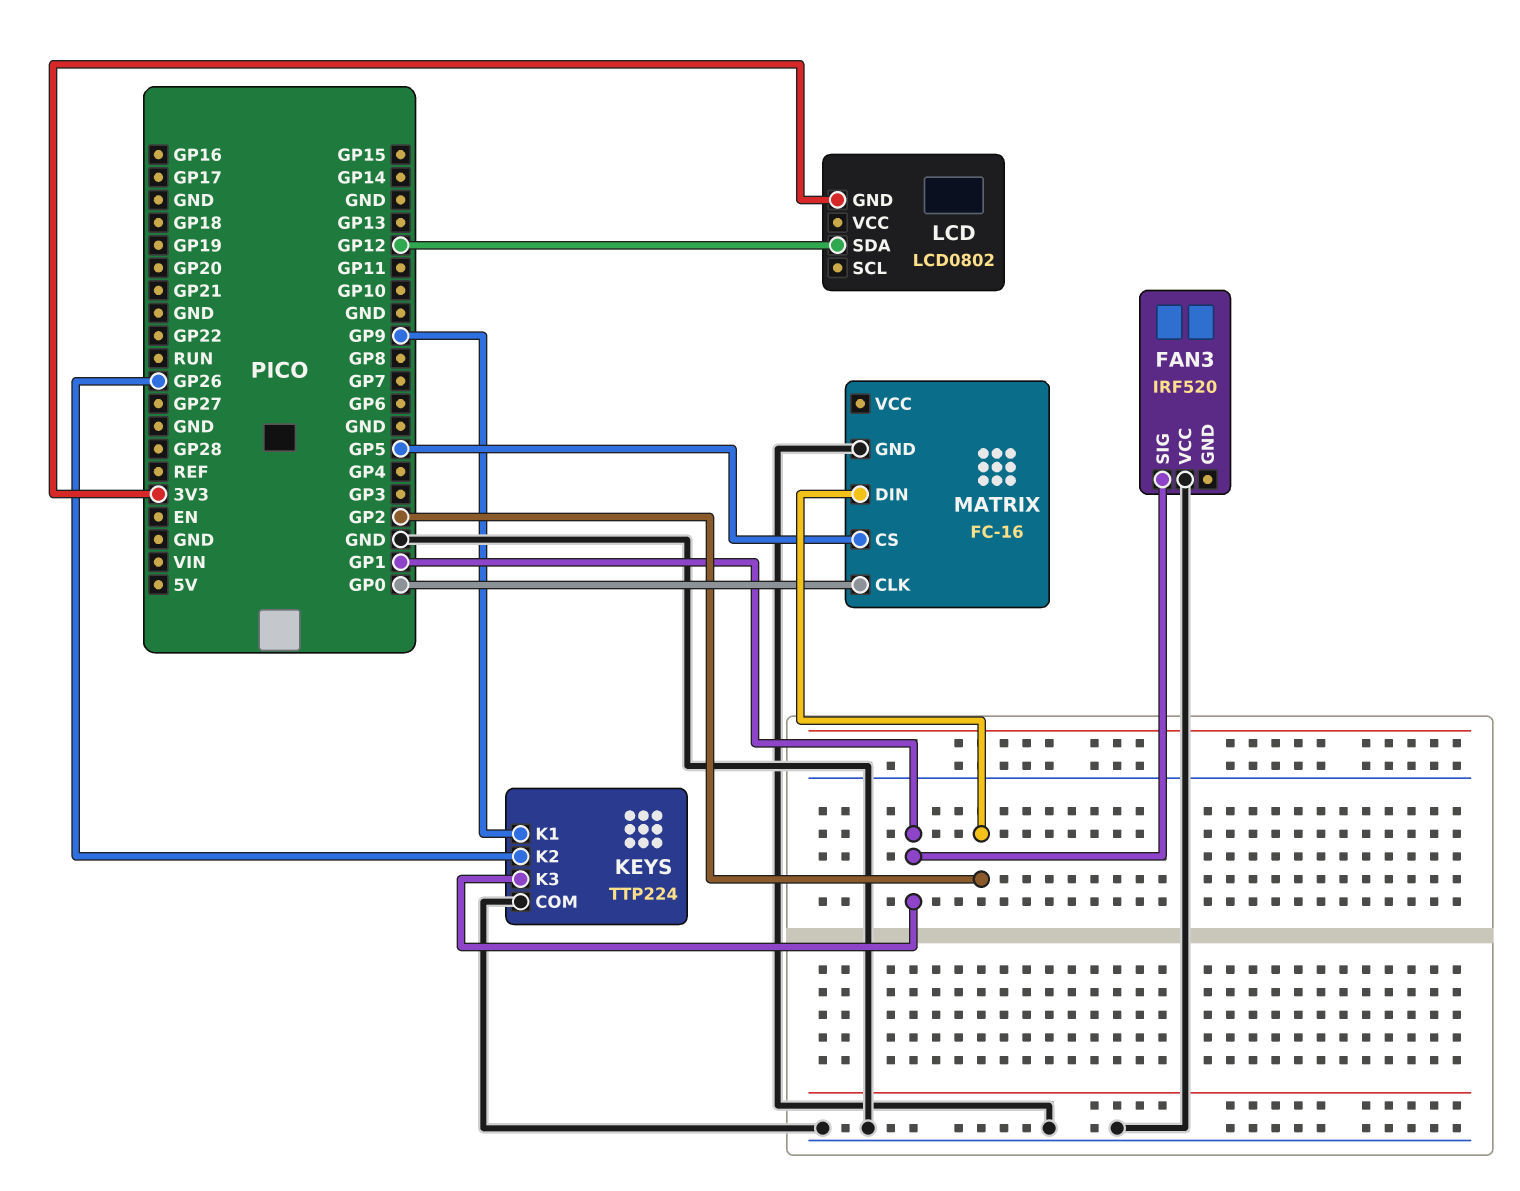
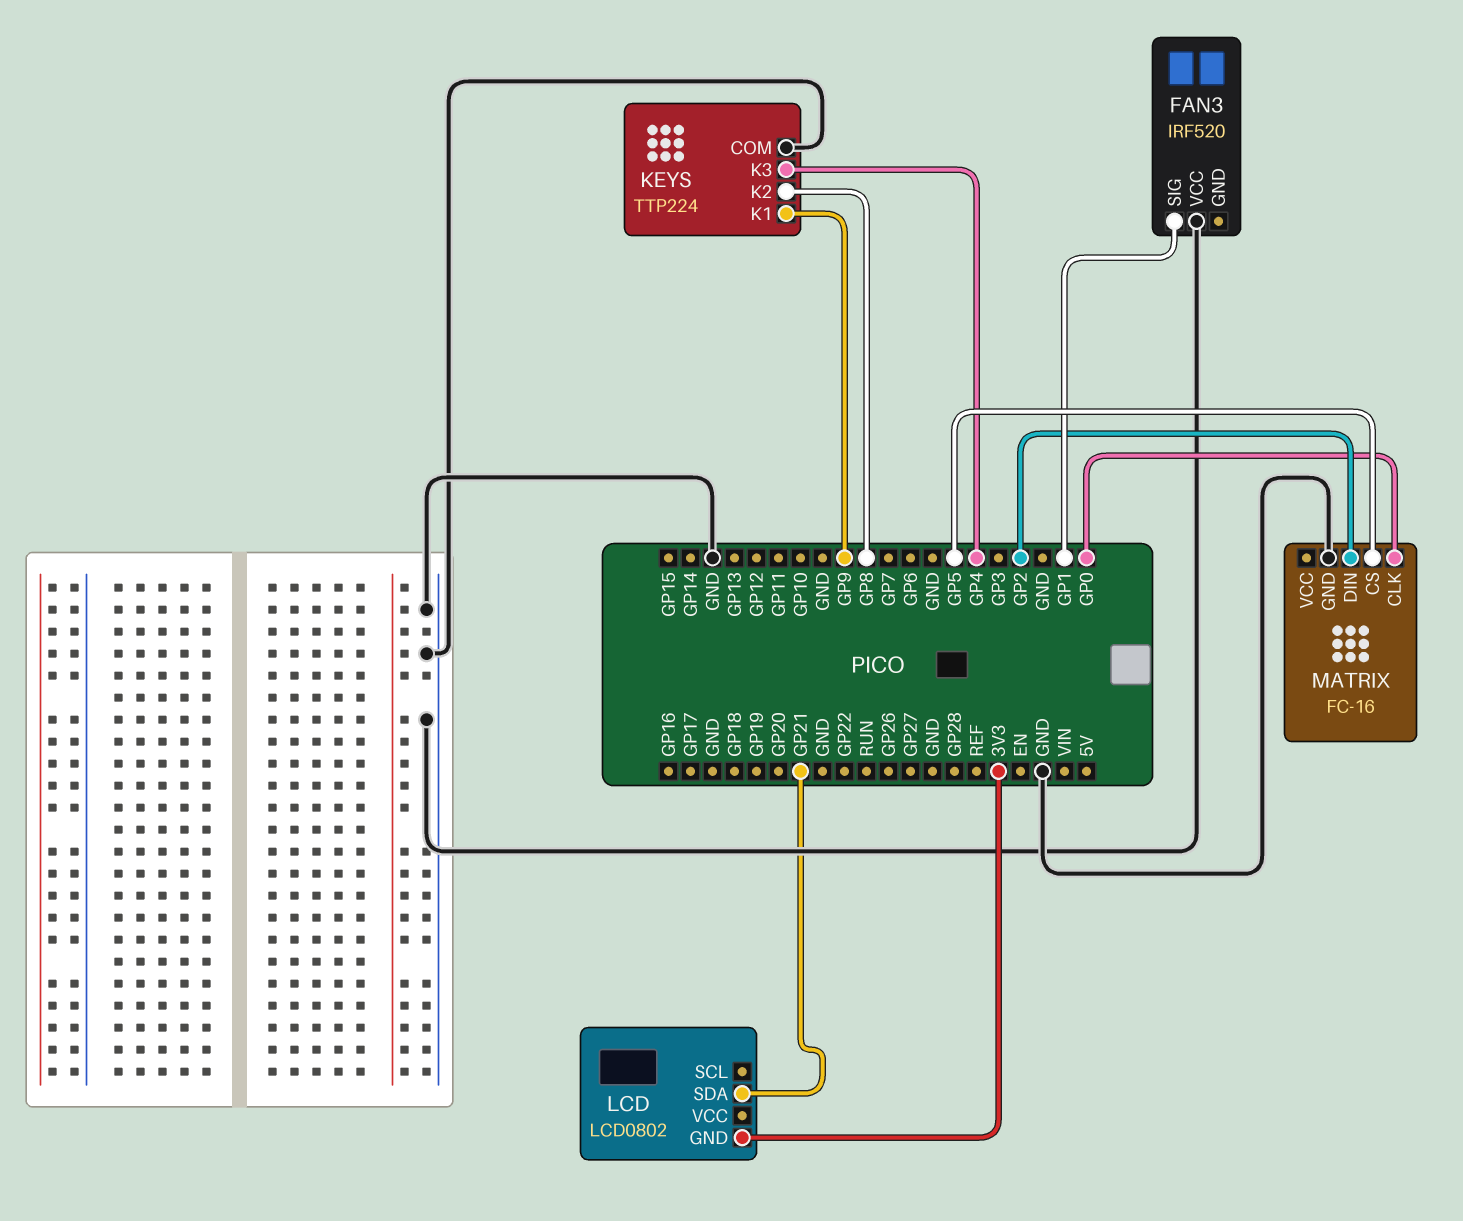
KEYS pin K2: GP26 -> GP8
KEYS pin K3: GP1 -> GP4
LCD pin SDA: GP12 -> GP21

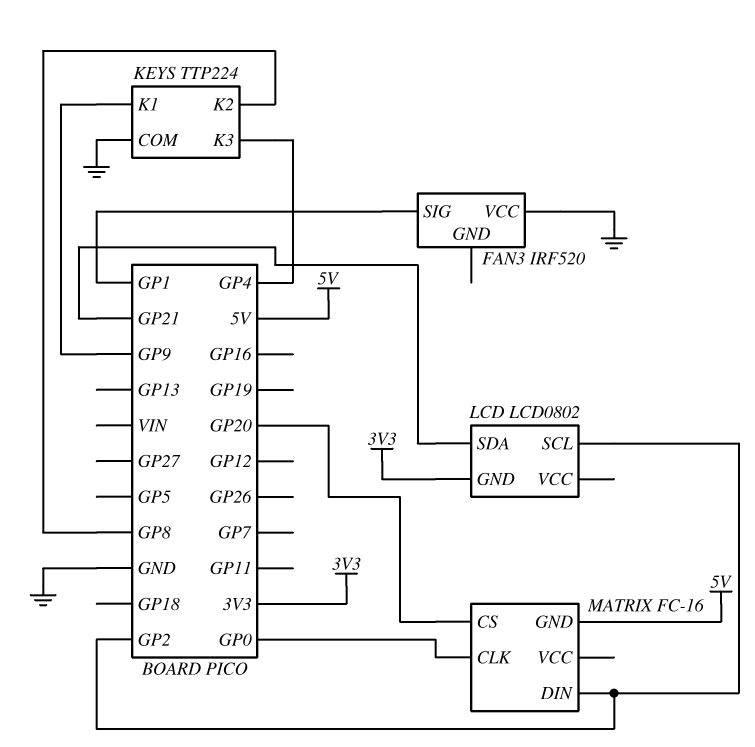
LCD pin SCL: none -> GP2
MATRIX pin CS: GP5 -> GP20
MATRIX pin GND: GND -> 5V

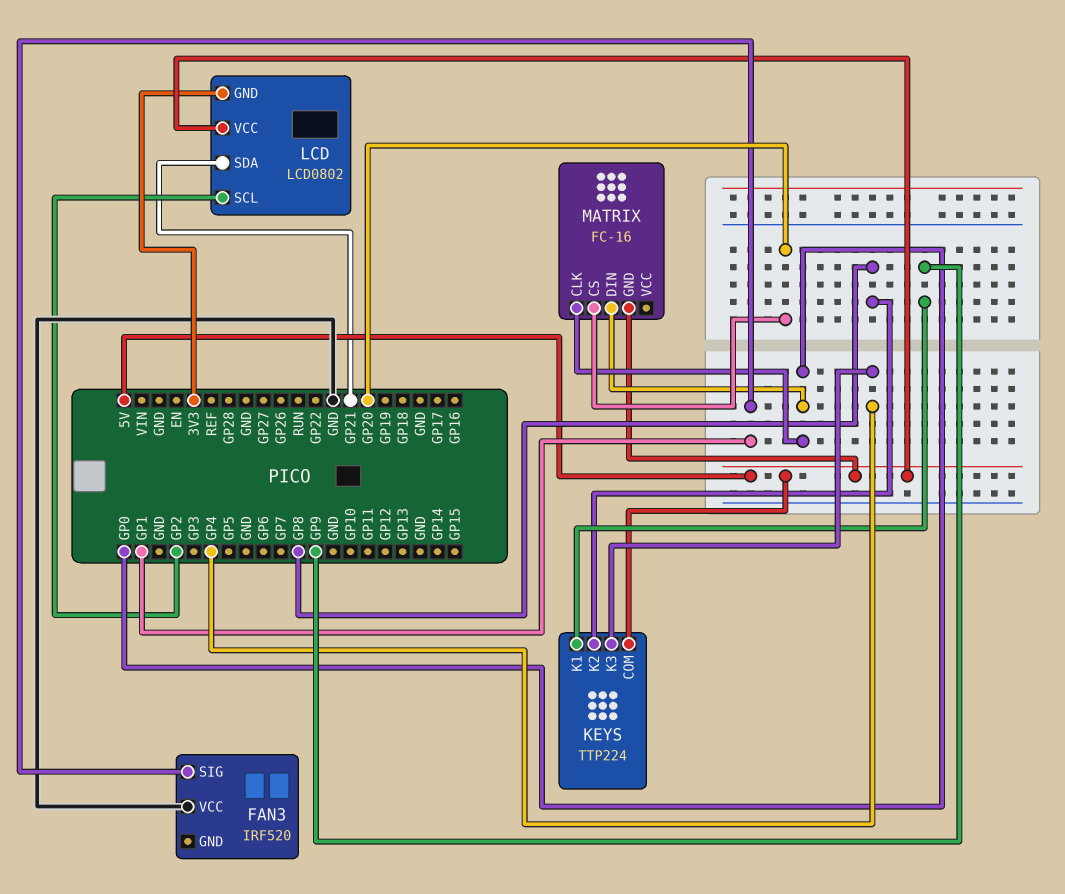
KEYS pin COM: GND -> 5V
LCD pin VCC: none -> 5V
MATRIX pin DIN: GP2 -> GP0

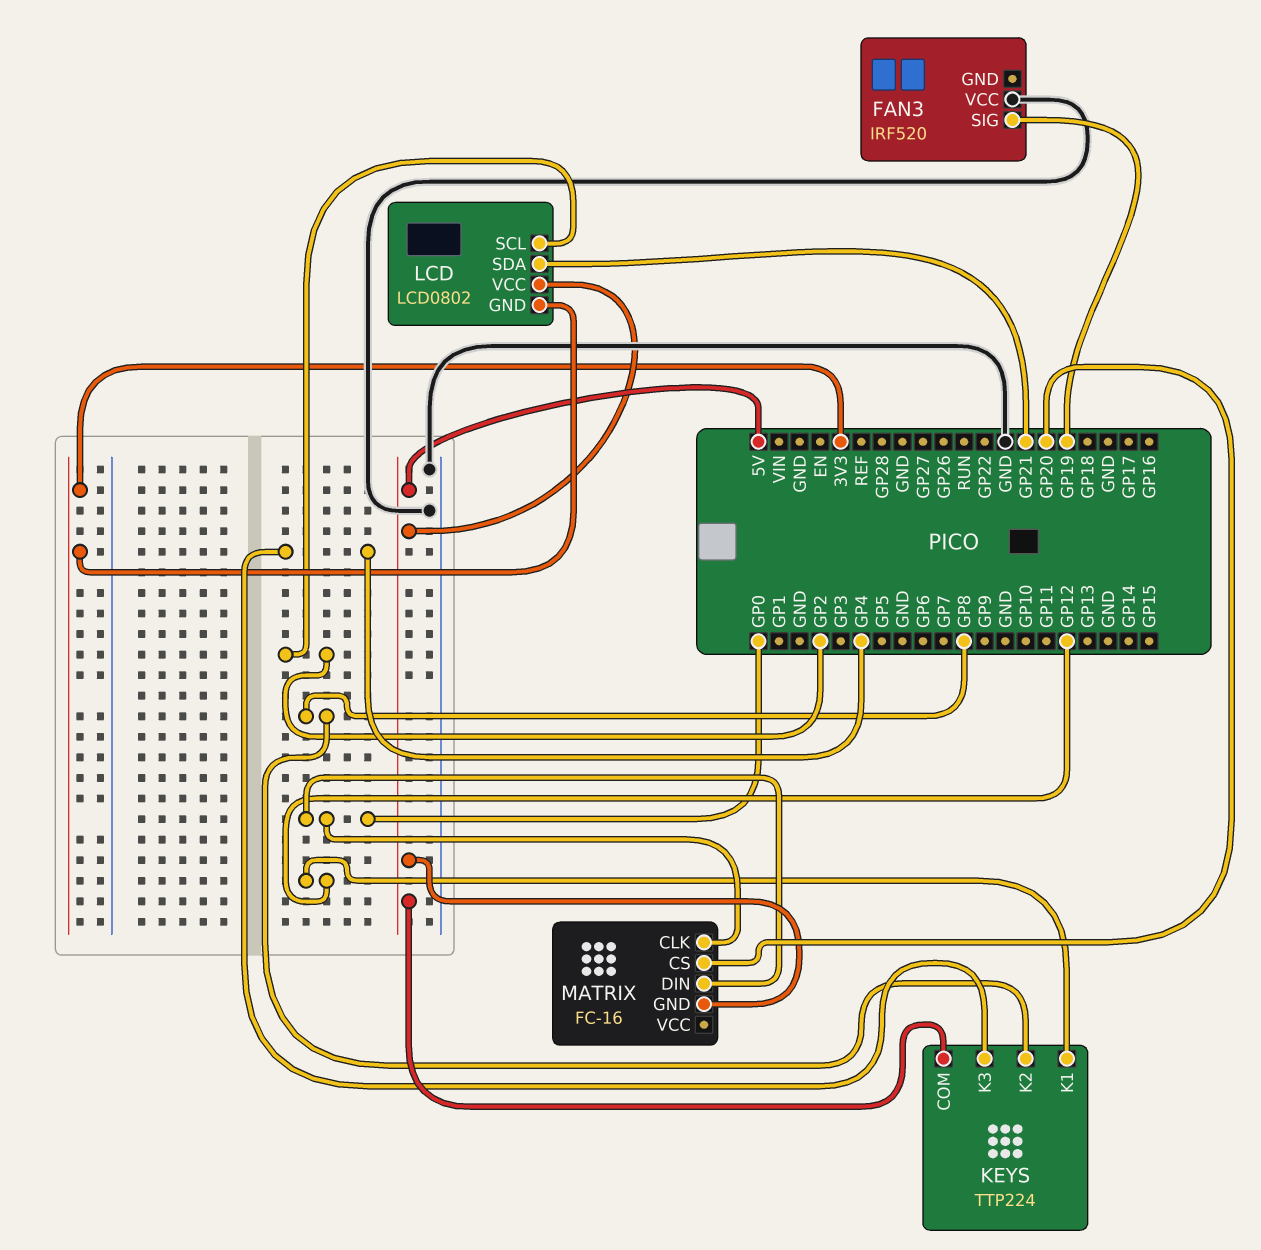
FAN3 pin SIG: GP1 -> GP19
KEYS pin K1: GP9 -> GP12

